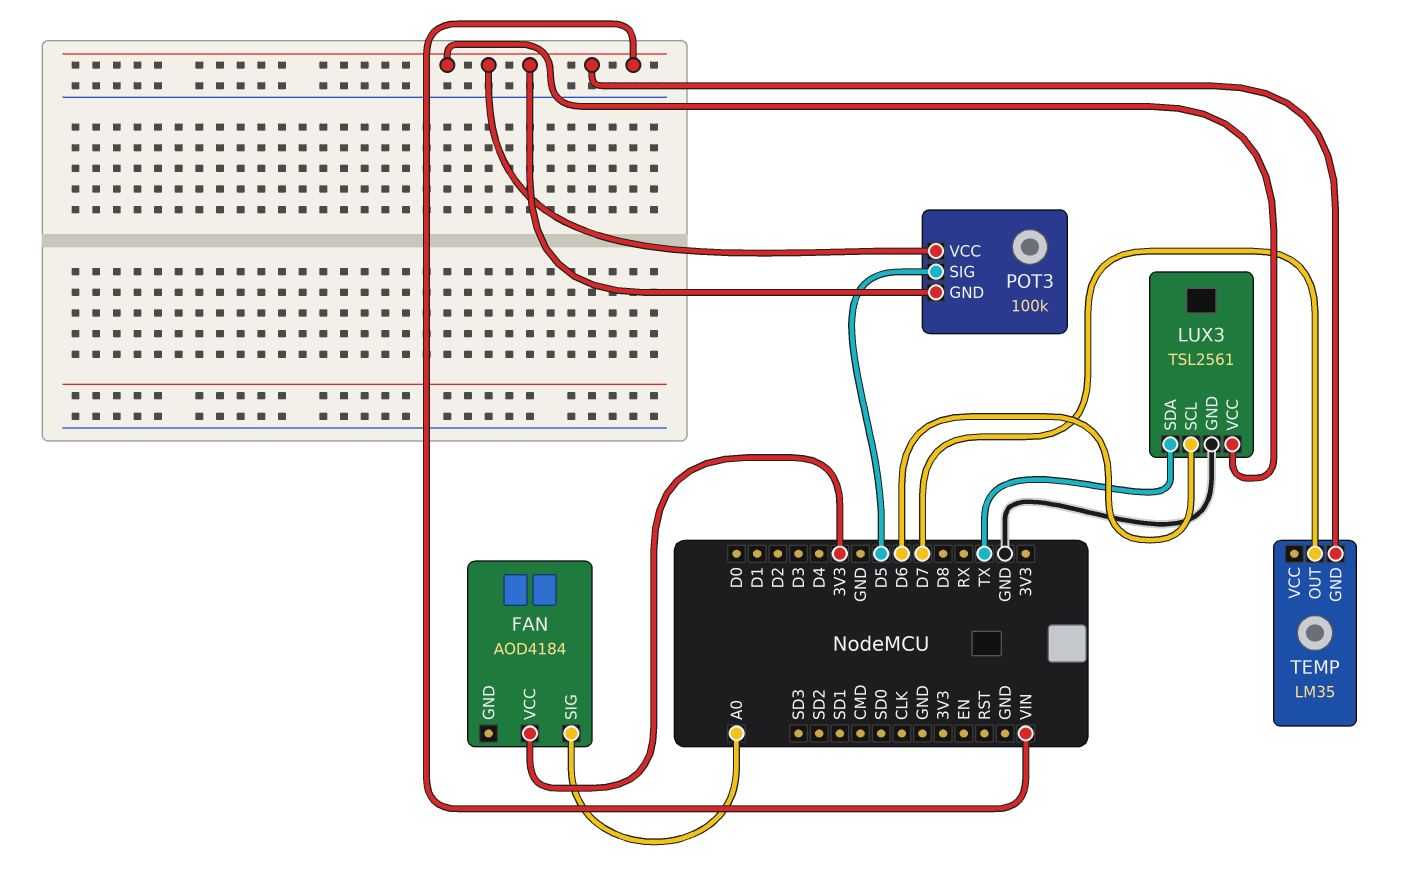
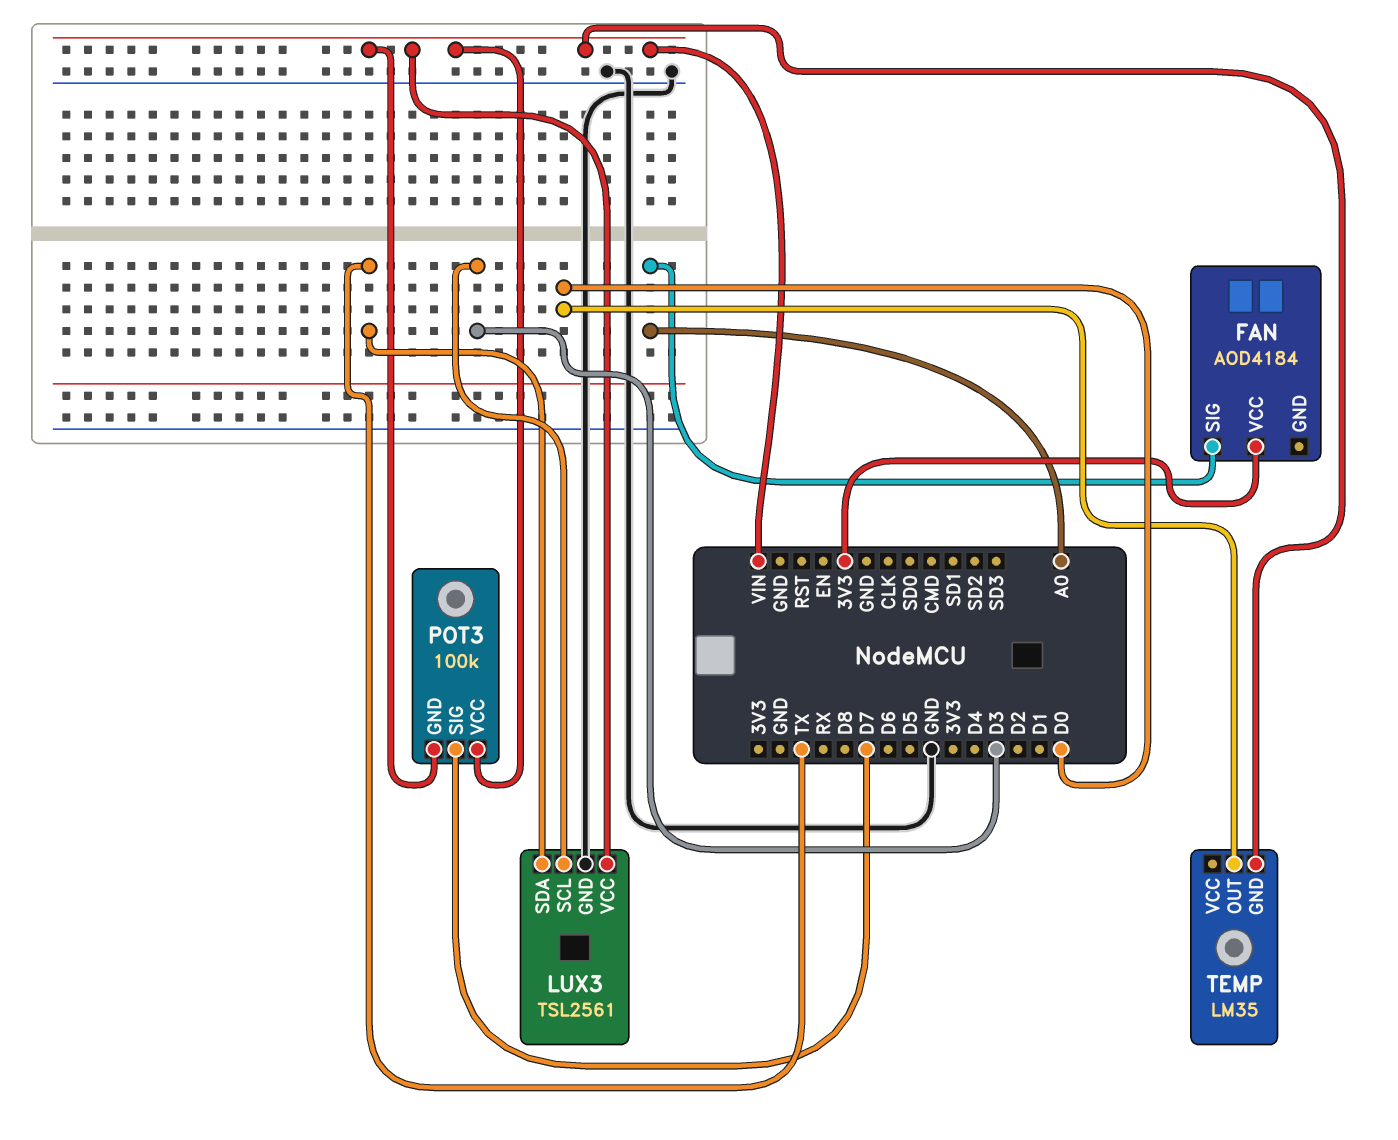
LUX3 pin SCL: D6 -> D3
POT3 pin SIG: D5 -> D7
TEMP pin OUT: D7 -> D0

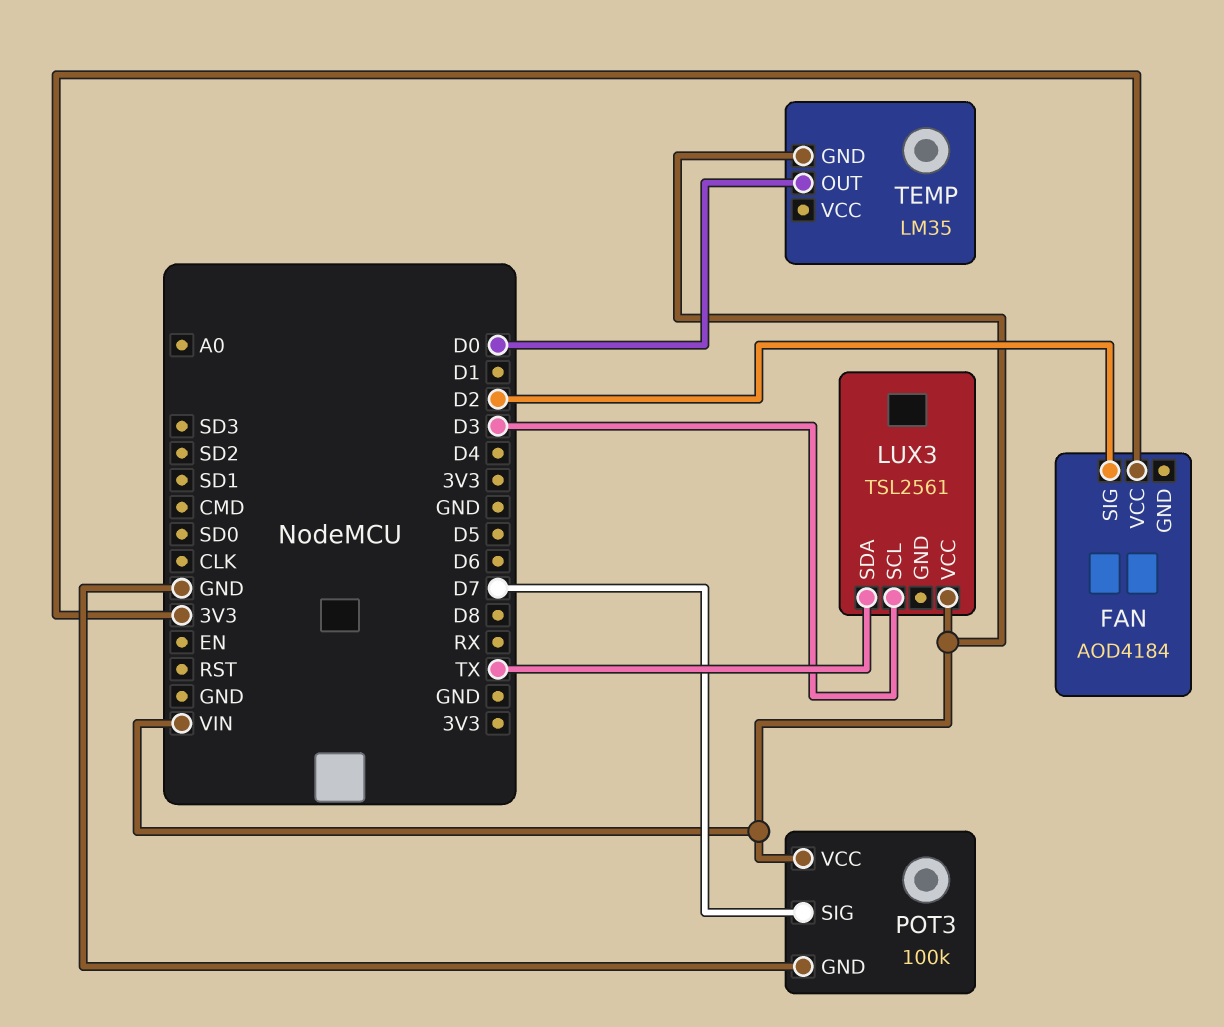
FAN pin SIG: A0 -> D2
LUX3 pin GND: GND -> none
POT3 pin GND: VIN -> GND

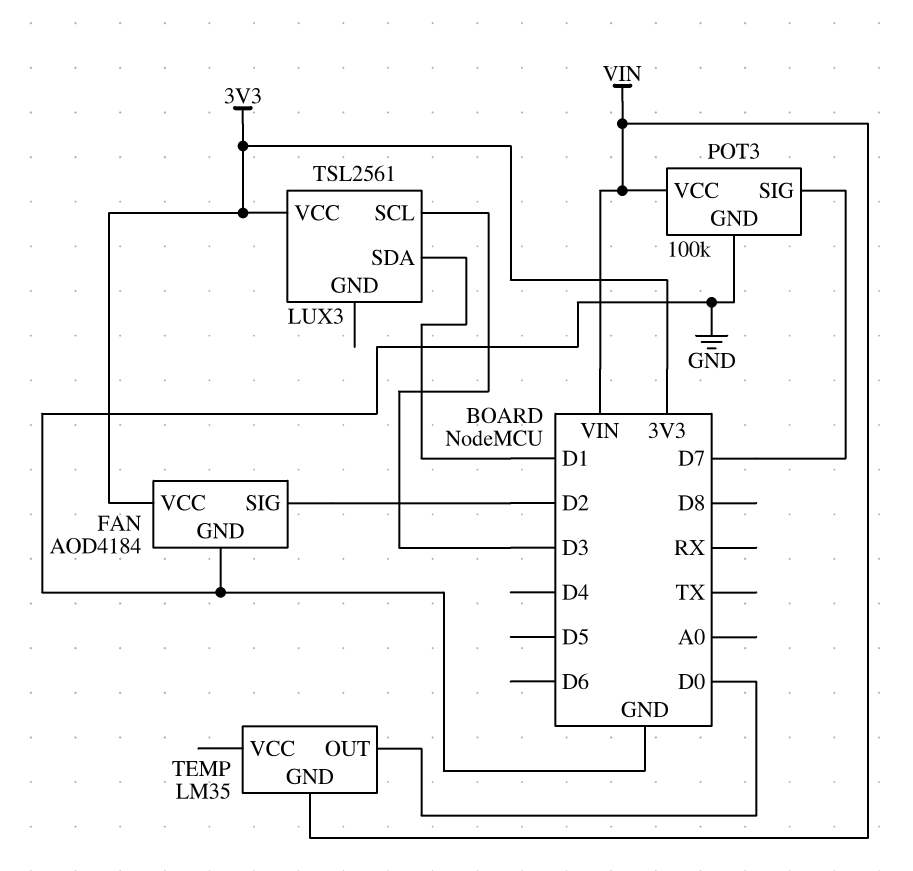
FAN pin GND: none -> GND
LUX3 pin SDA: TX -> D1
LUX3 pin VCC: VIN -> 3V3

